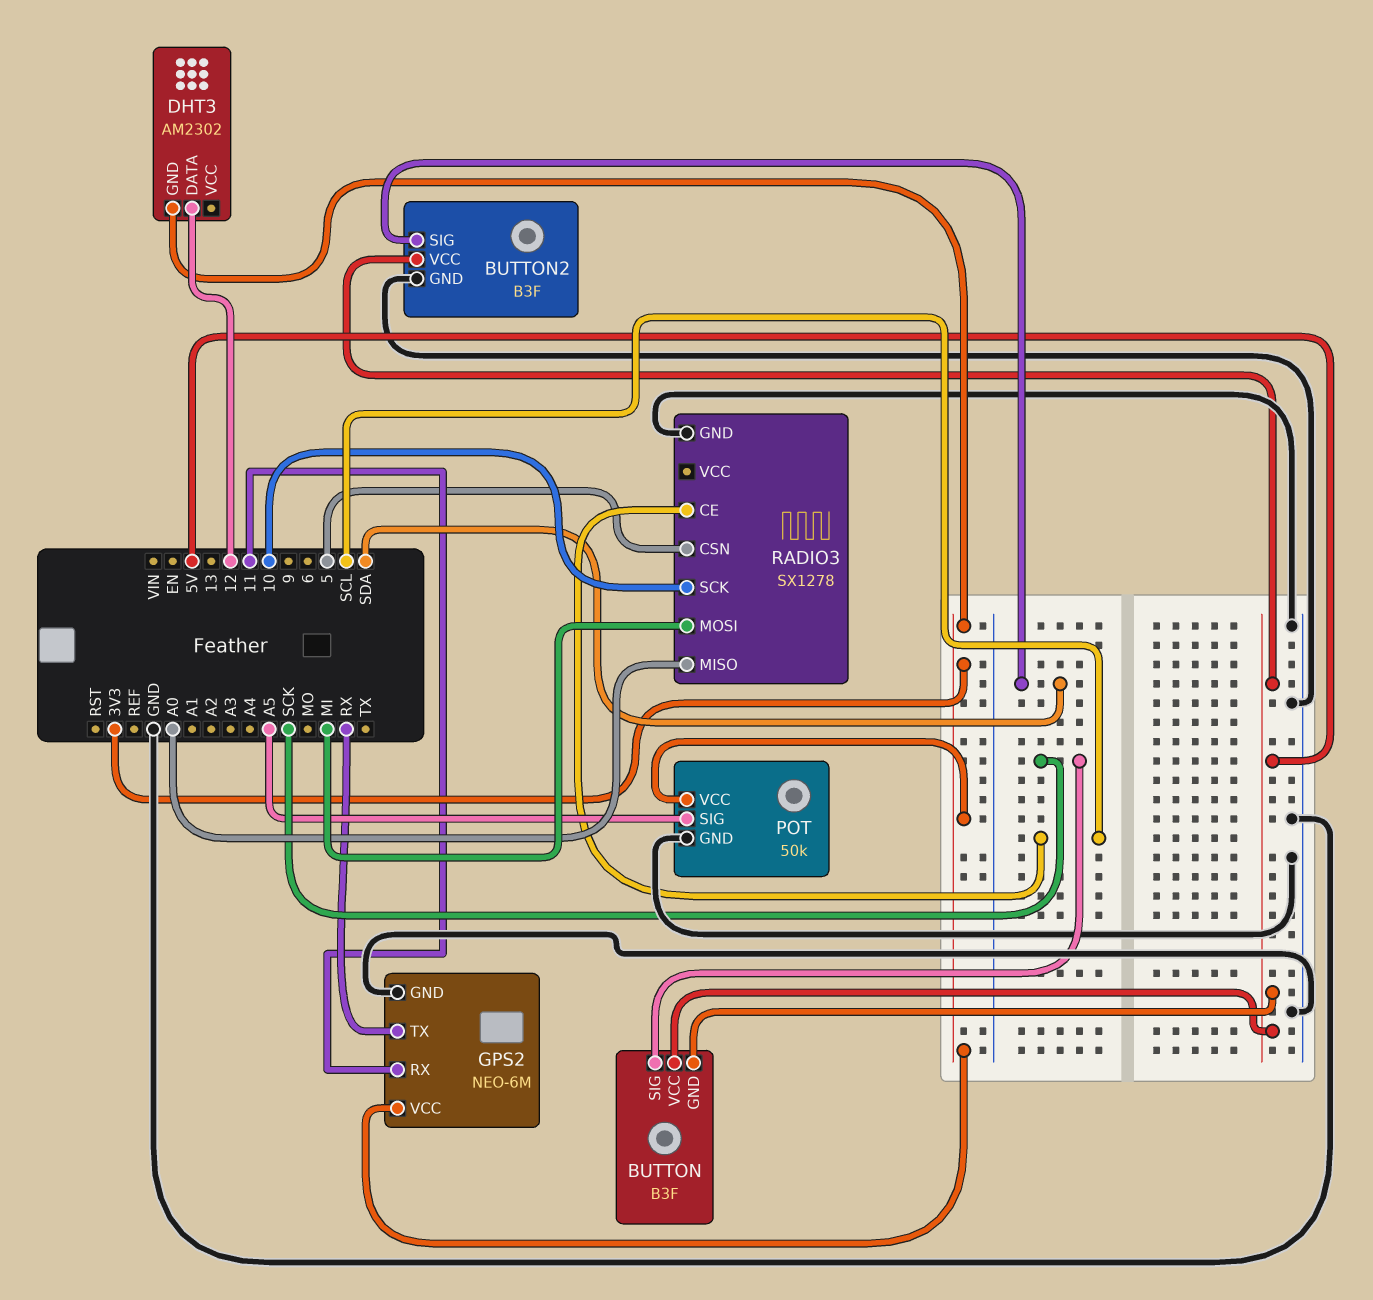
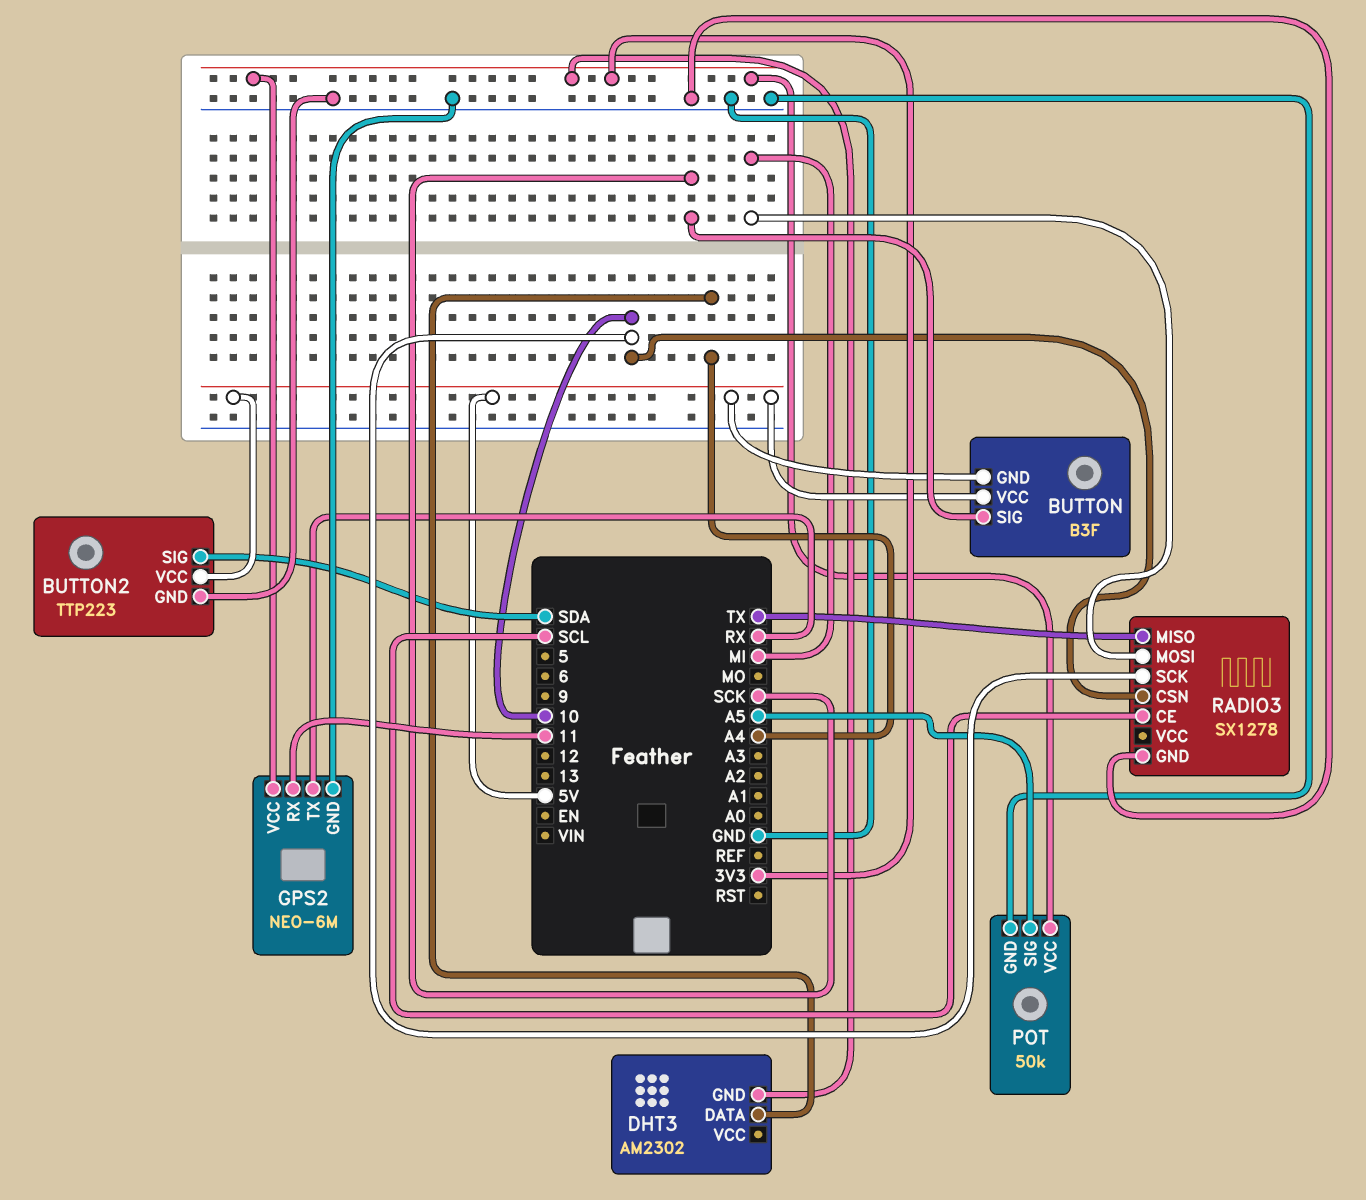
BUTTON2: B3F -> TTP223
DHT3 pin DATA: 12 -> A4
RADIO3 pin CSN: 5 -> 10
RADIO3 pin MISO: A0 -> TX

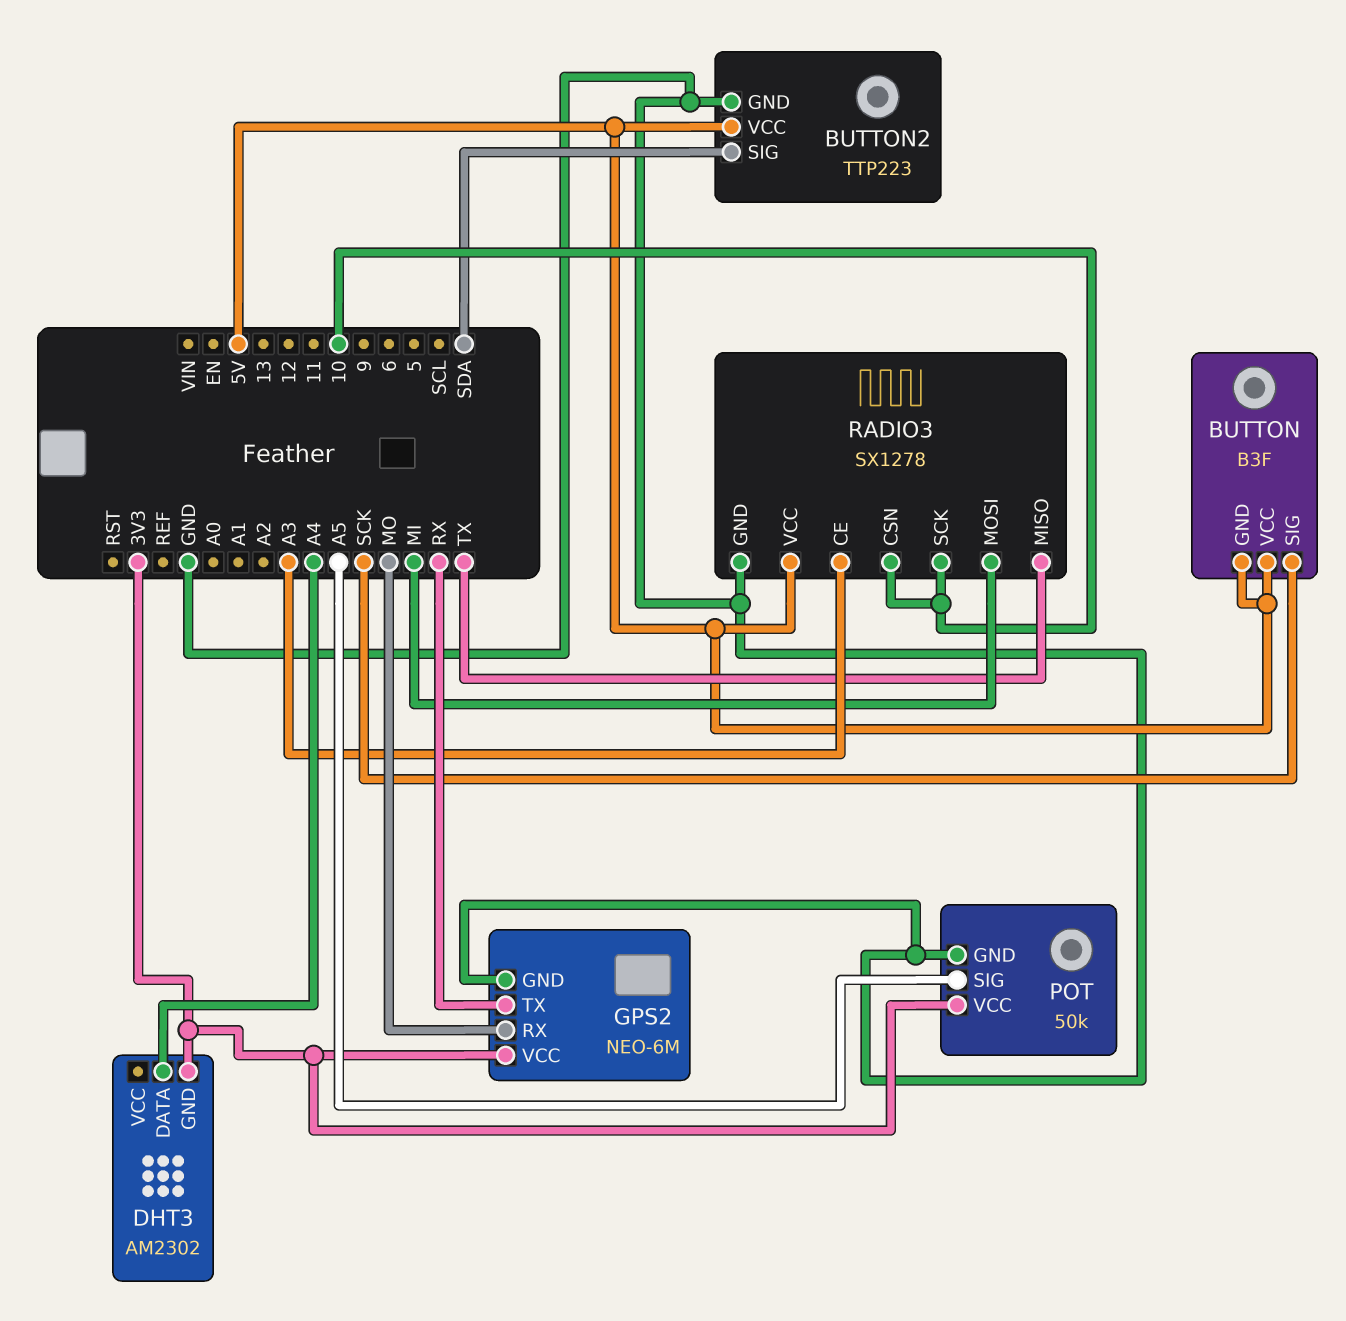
GPS2 pin RX: 11 -> MO
RADIO3 pin CE: SCL -> A3
RADIO3 pin VCC: none -> 5V

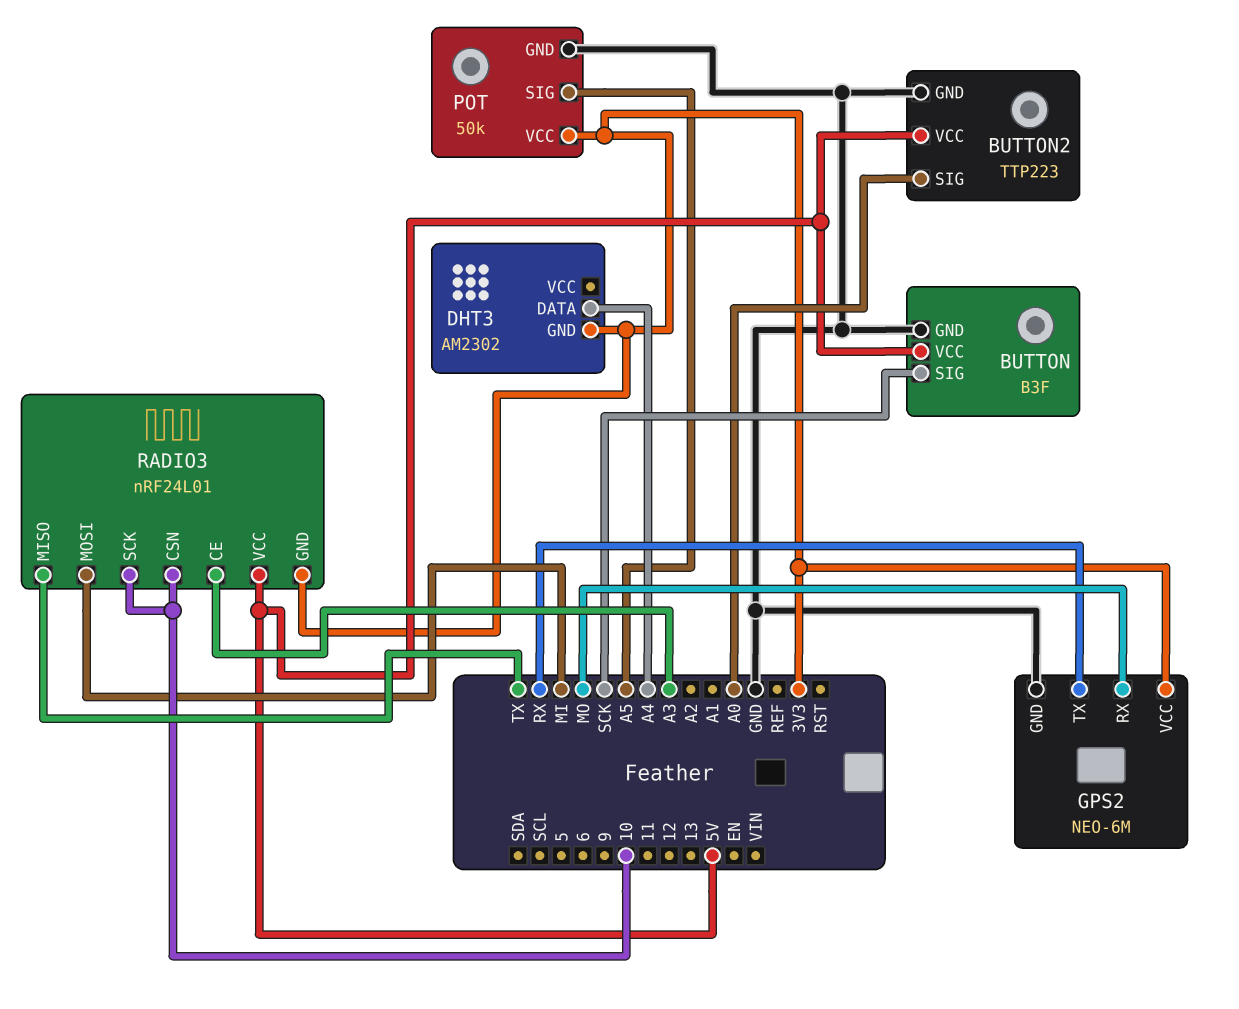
BUTTON pin GND: 5V -> GND
BUTTON2 pin SIG: SDA -> A0
RADIO3: SX1278 -> nRF24L01
RADIO3 pin GND: GND -> 3V3

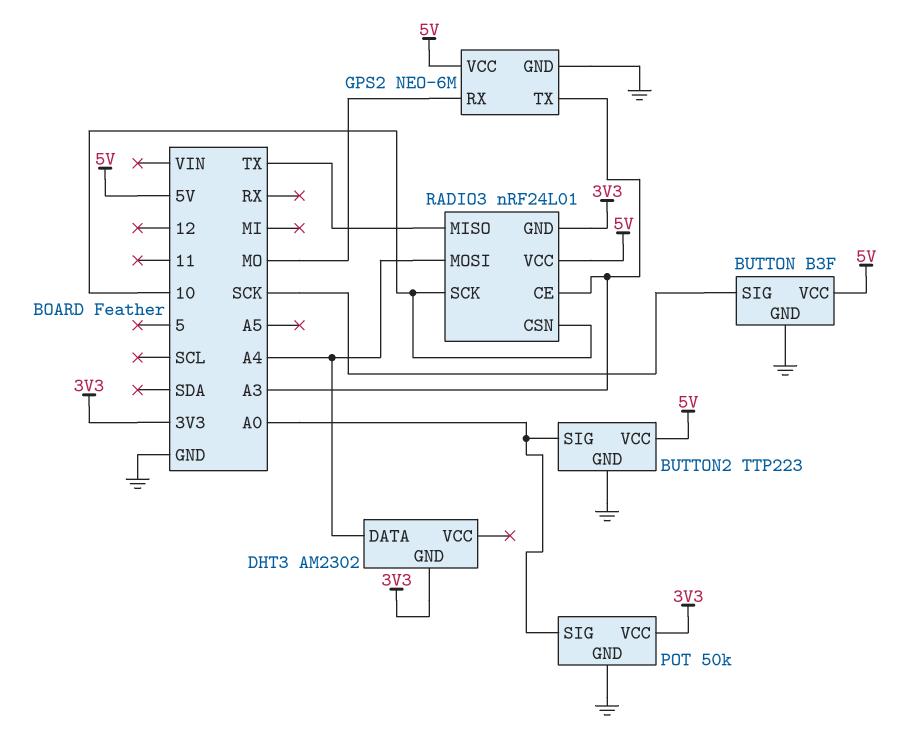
GPS2 pin TX: RX -> A3
GPS2 pin VCC: 3V3 -> 5V
POT pin SIG: A5 -> A0
RADIO3 pin MOSI: MI -> A4

